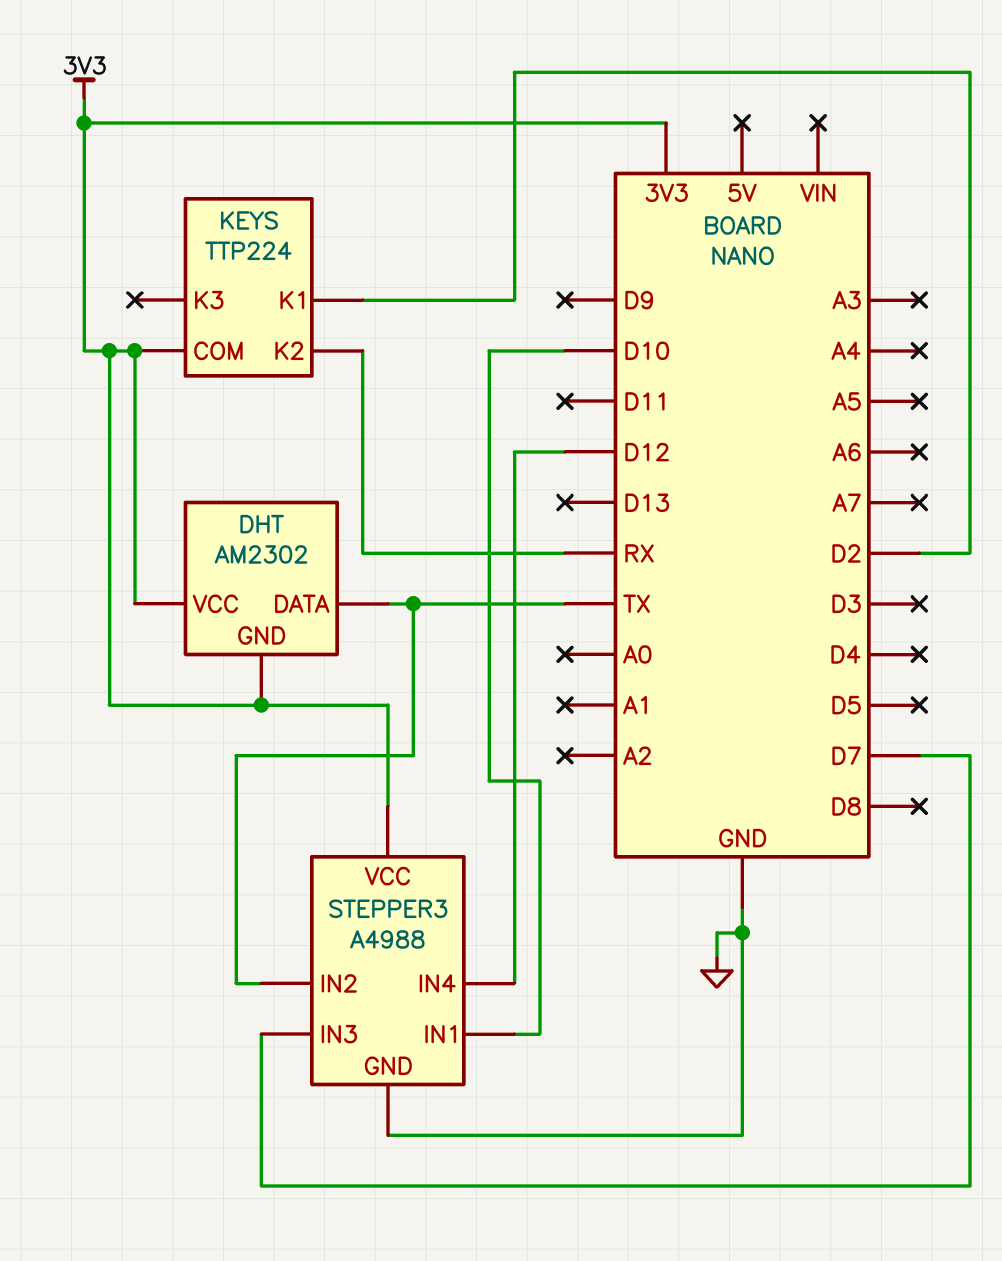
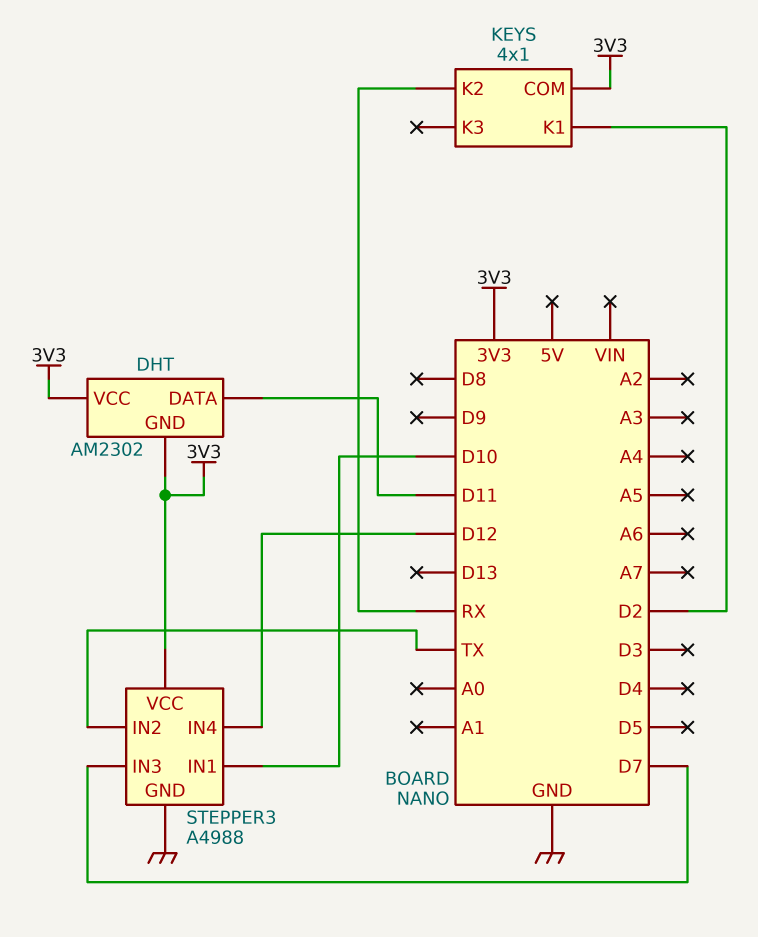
DHT pin DATA: TX -> D11
KEYS: TTP224 -> 4x1

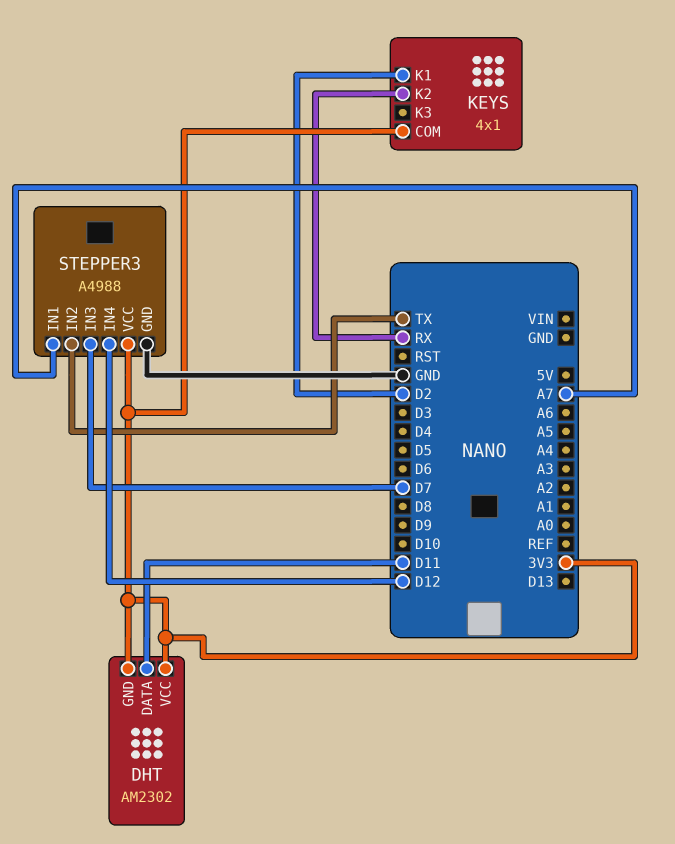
STEPPER3 pin IN1: D10 -> A7

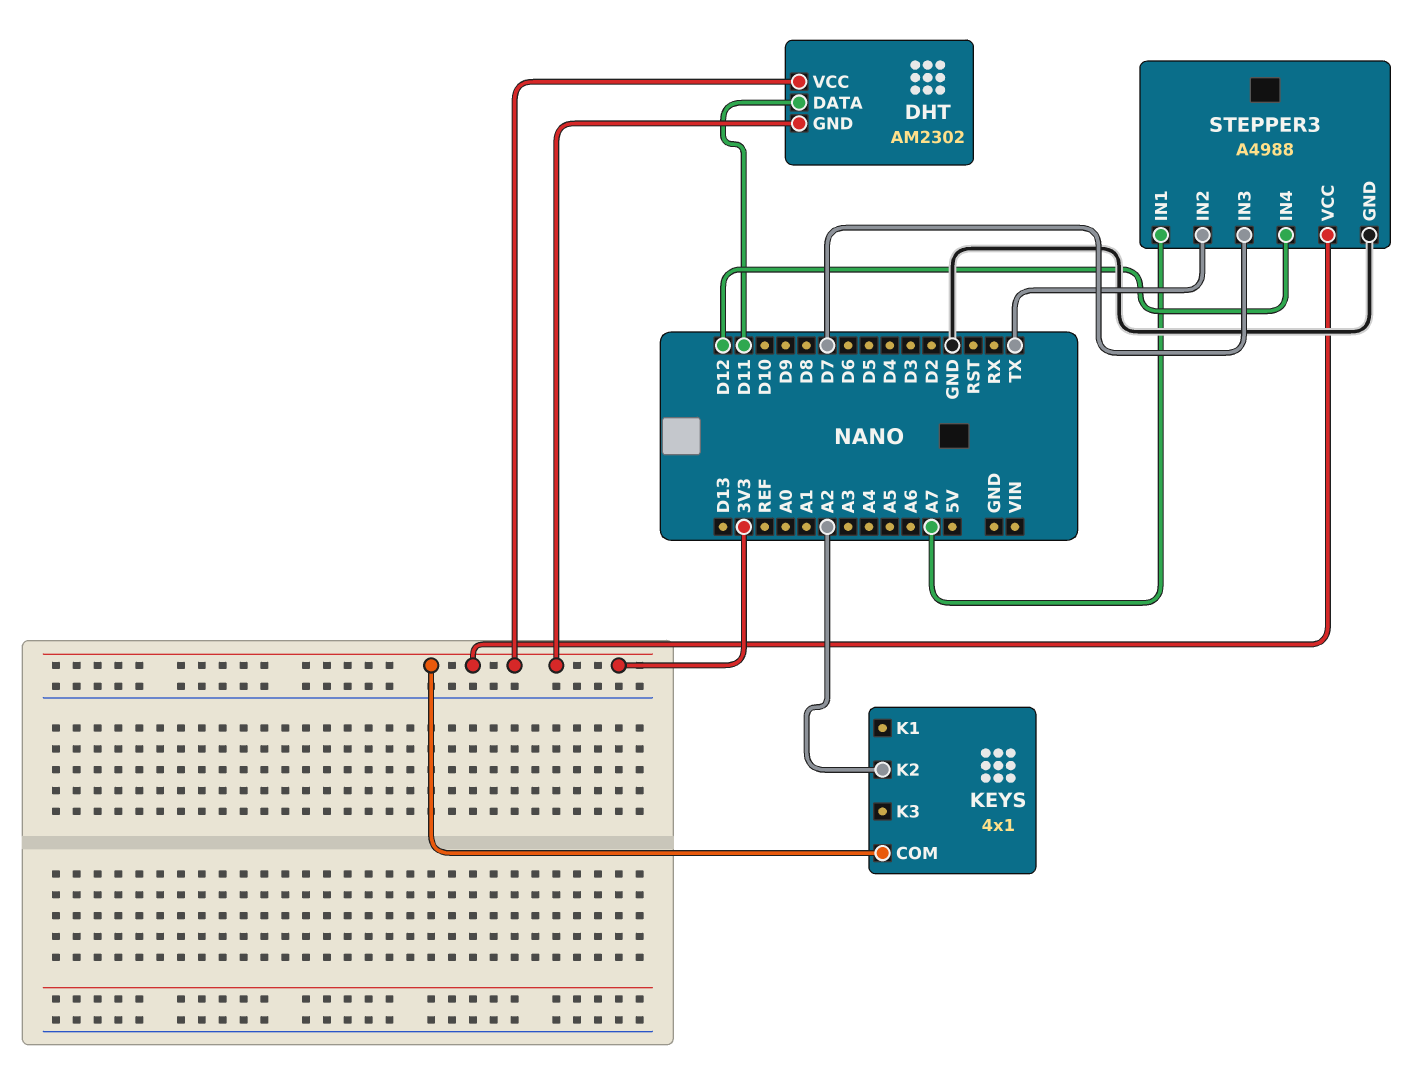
KEYS pin K1: D2 -> none
KEYS pin K2: RX -> A2

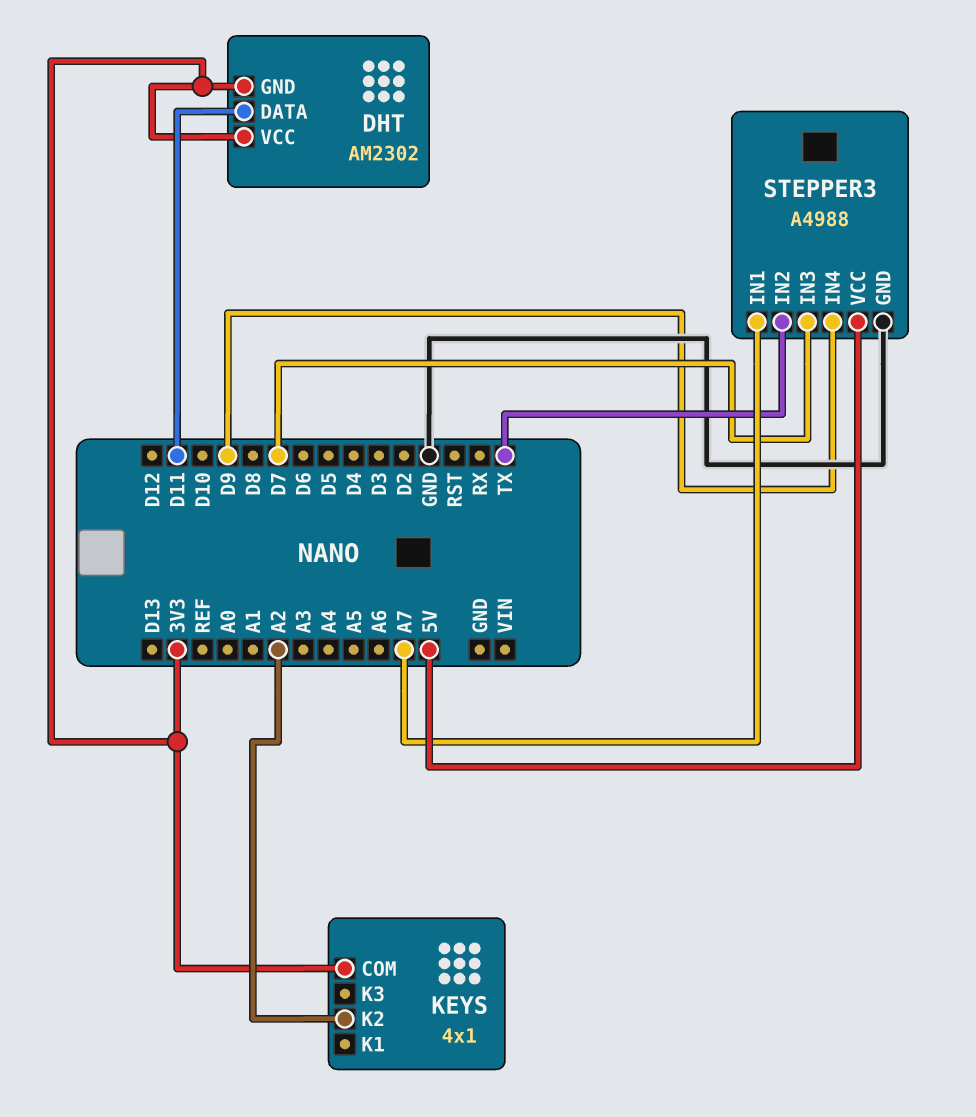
STEPPER3 pin IN4: D12 -> D9
STEPPER3 pin VCC: 3V3 -> 5V

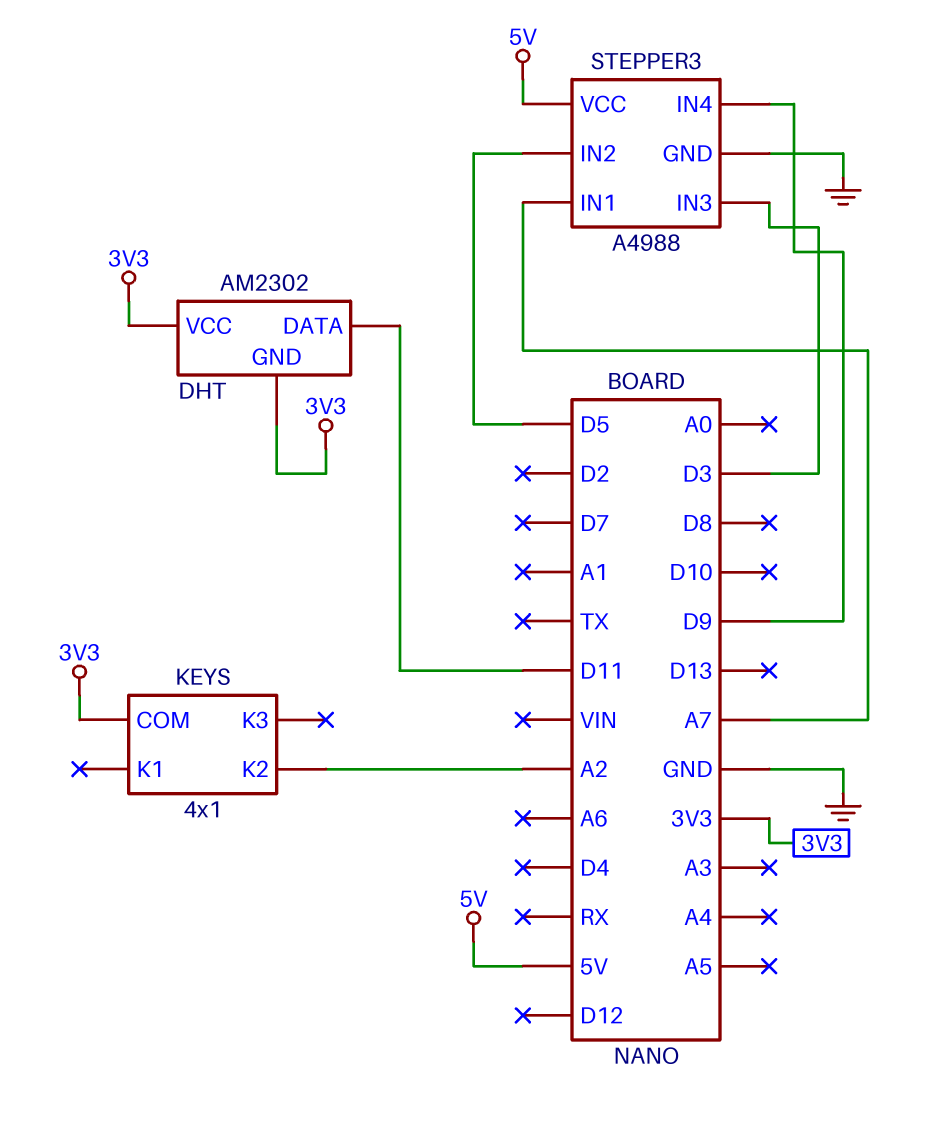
STEPPER3 pin IN2: TX -> D5
STEPPER3 pin IN3: D7 -> D3

